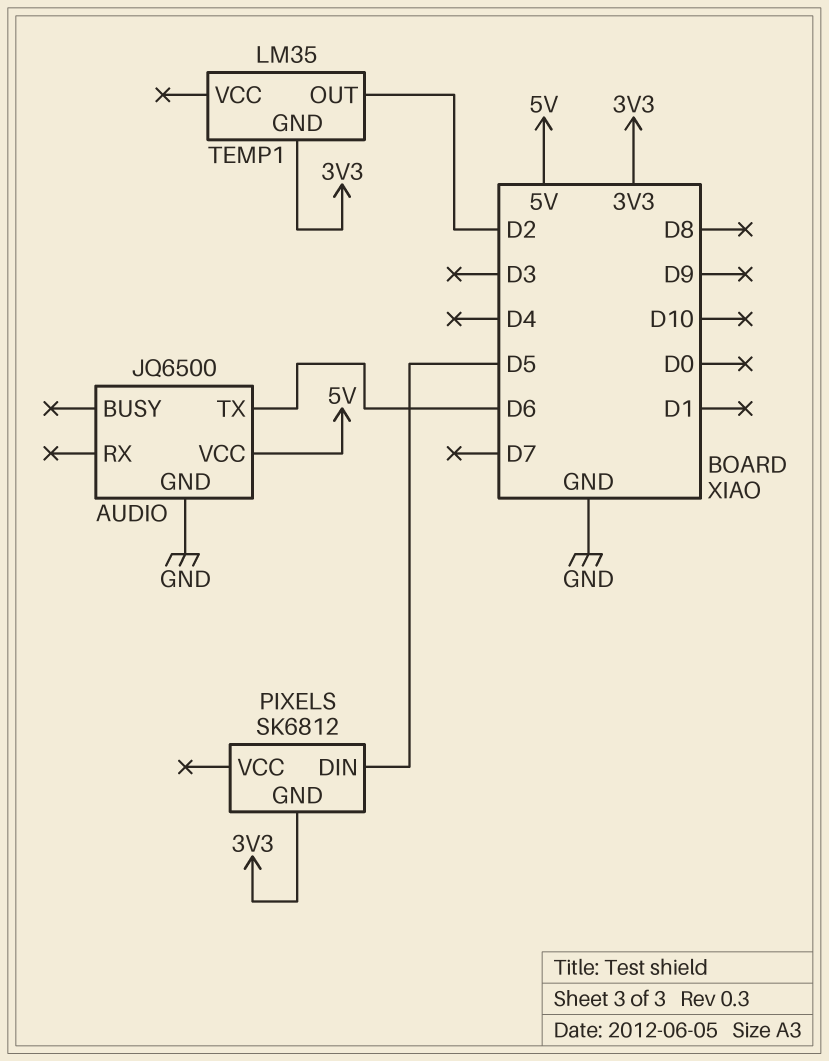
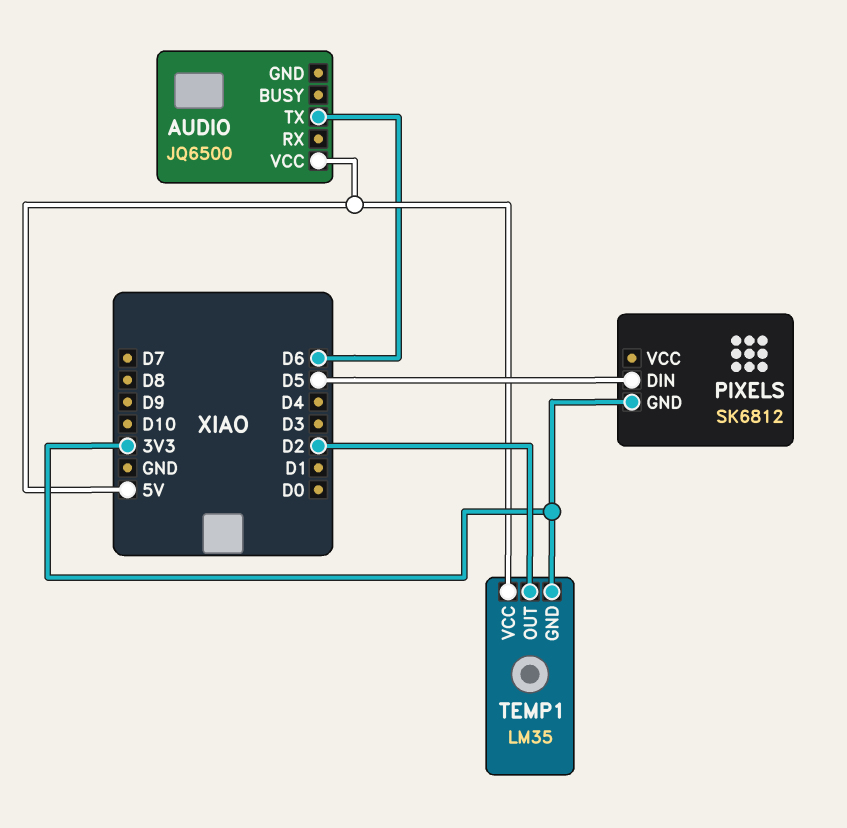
AUDIO pin GND: GND -> none
TEMP1 pin VCC: none -> 5V

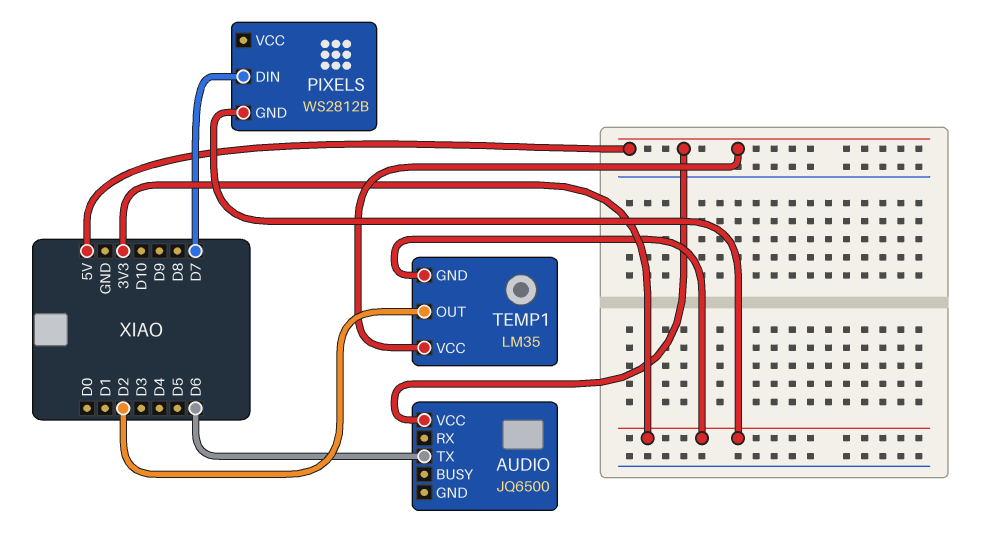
PIXELS: SK6812 -> WS2812B
PIXELS pin DIN: D5 -> D7

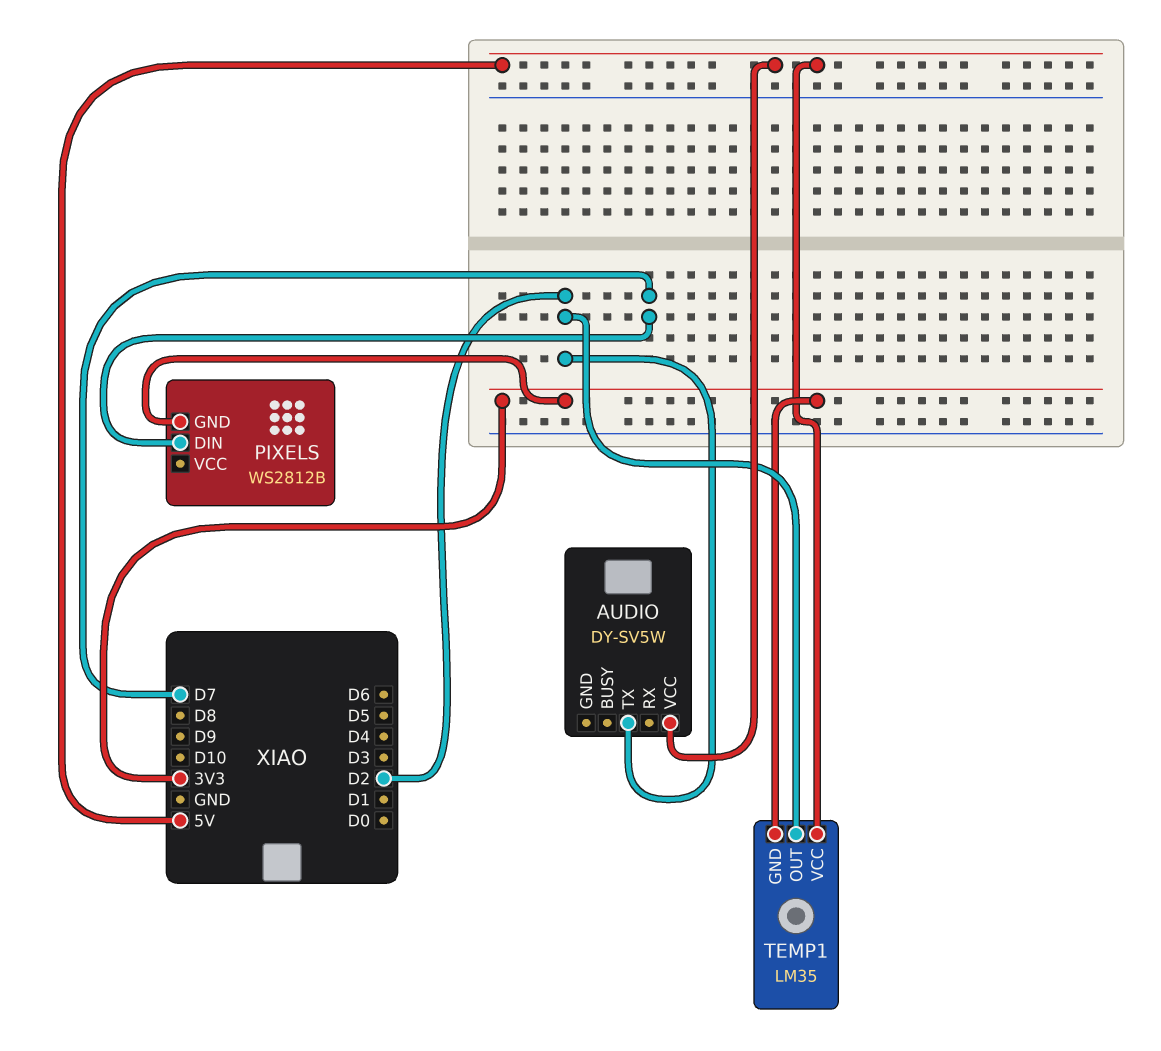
AUDIO: JQ6500 -> DY-SV5W
AUDIO pin TX: D6 -> D2

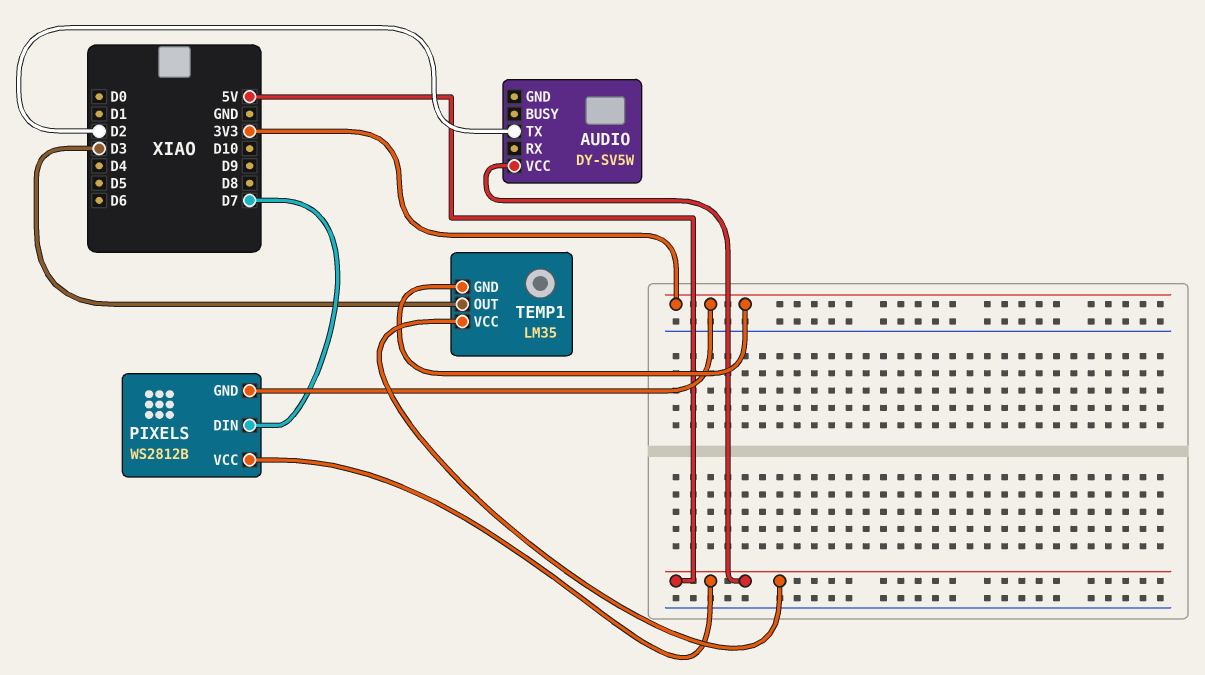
PIXELS pin VCC: none -> 5V
TEMP1 pin OUT: D2 -> D3

